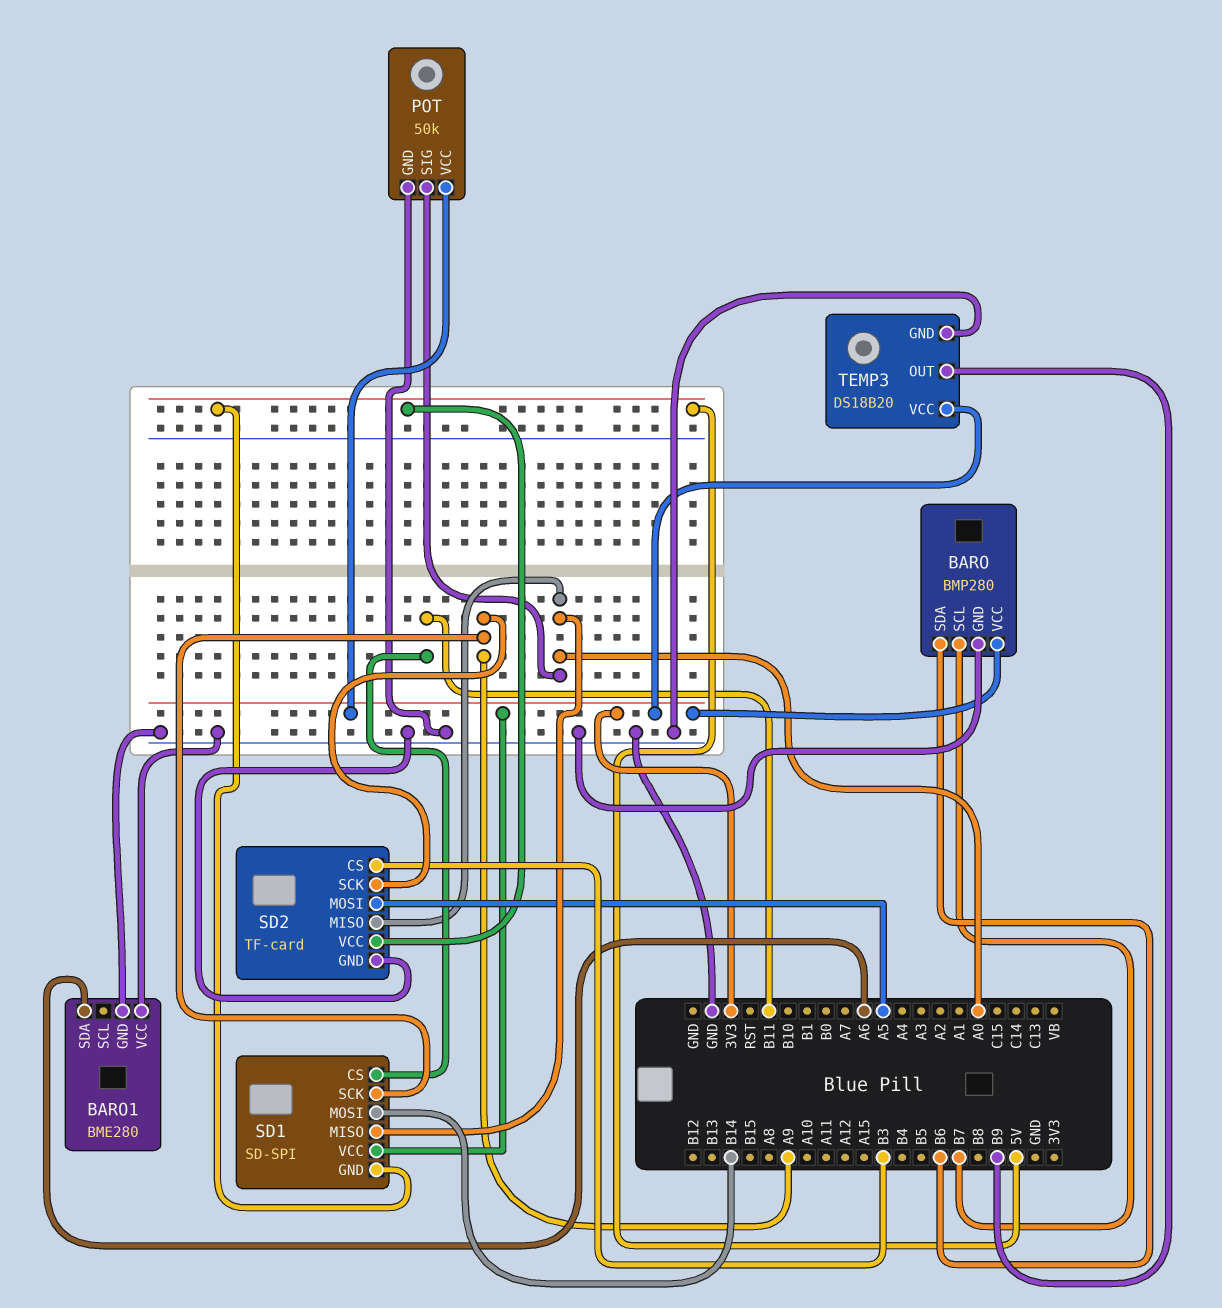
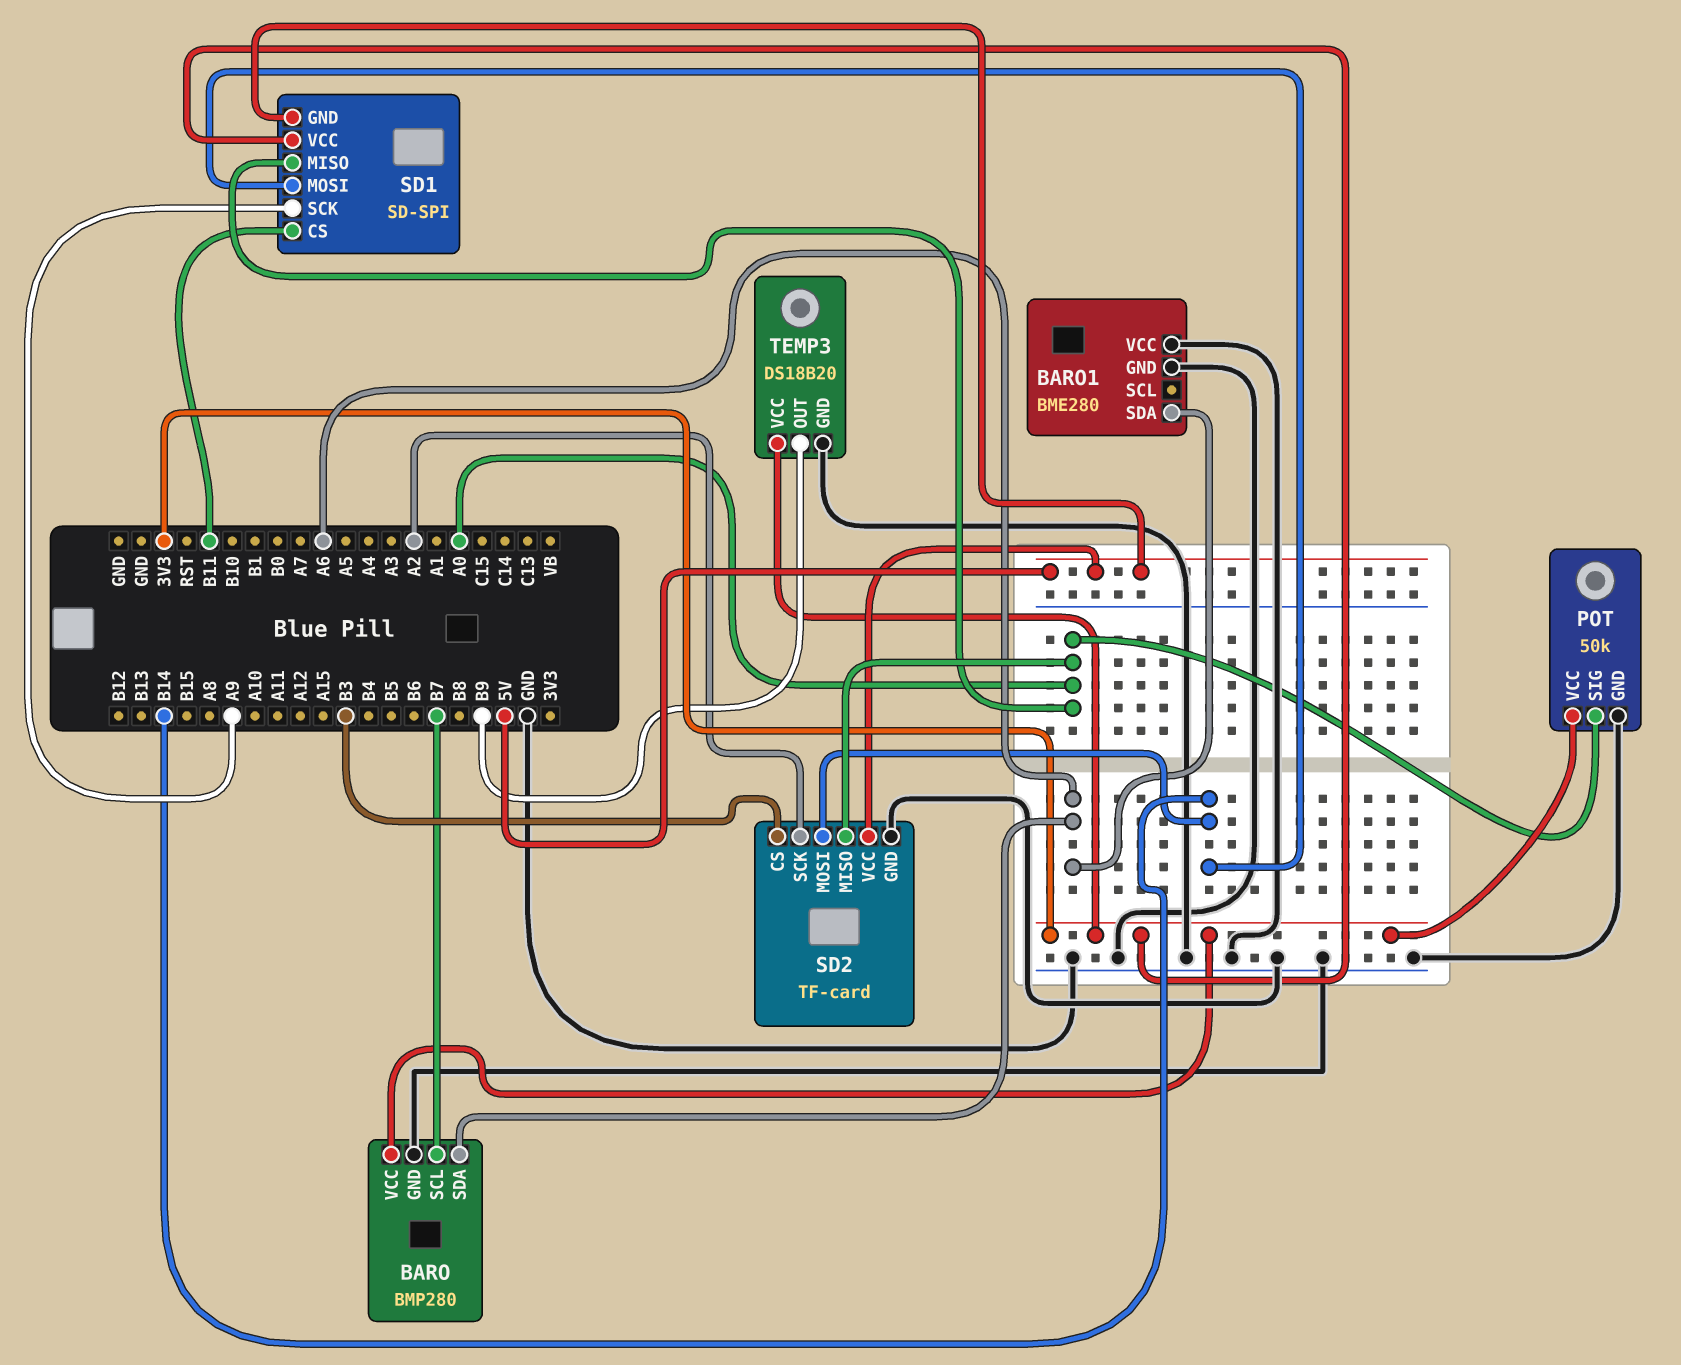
BARO pin SDA: B6 -> A6
SD2 pin MOSI: A5 -> B14
SD2 pin SCK: A9 -> A2

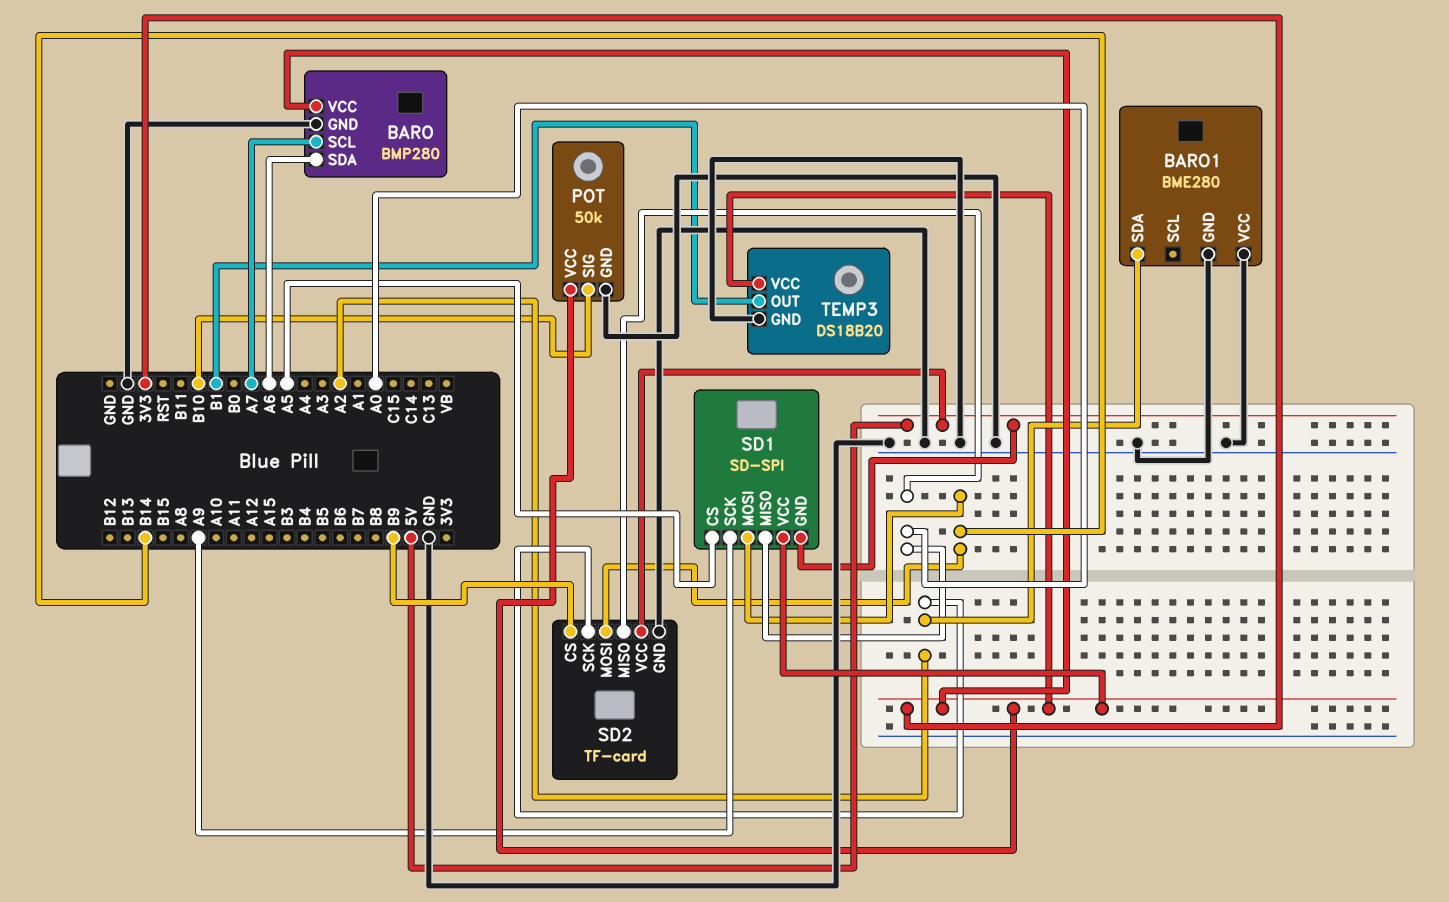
BARO pin SCL: B7 -> A7
BARO1 pin SDA: A6 -> A2
POT pin SIG: A0 -> B10
SD1 pin CS: B11 -> A5
SD2 pin CS: B3 -> B9
TEMP3 pin OUT: B9 -> B1

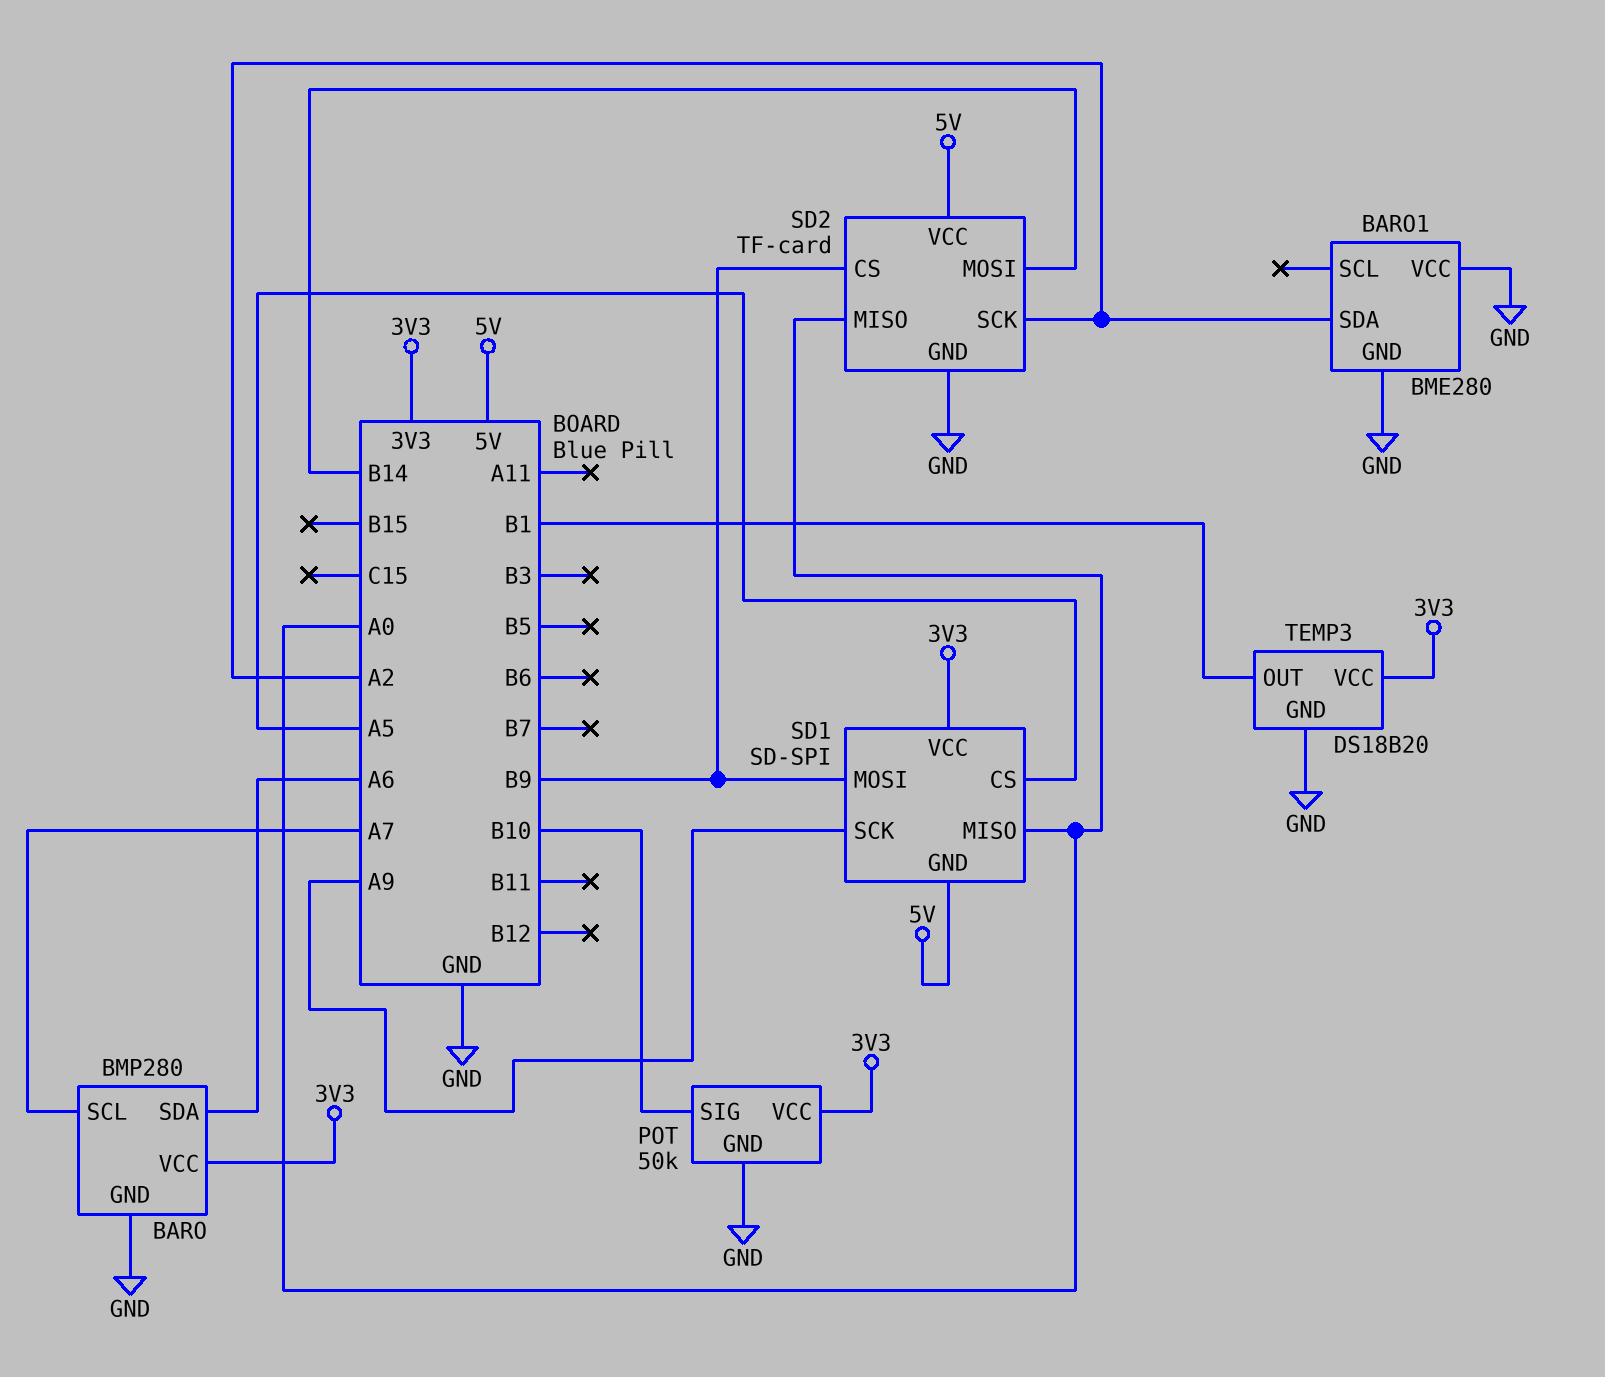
SD1 pin MOSI: B14 -> B9

